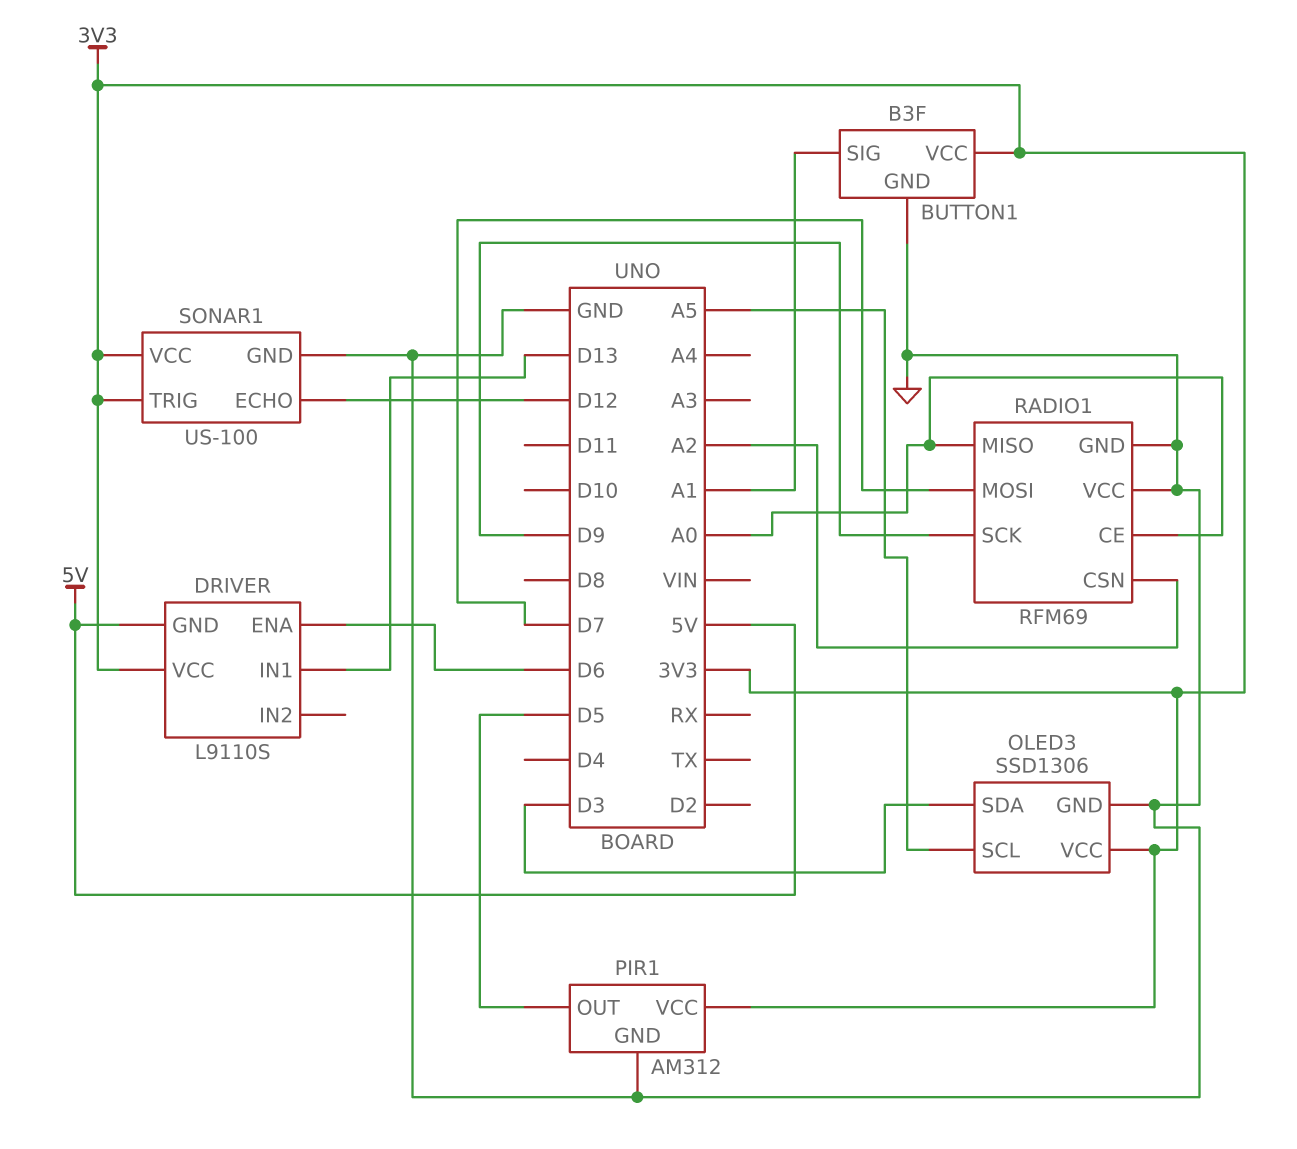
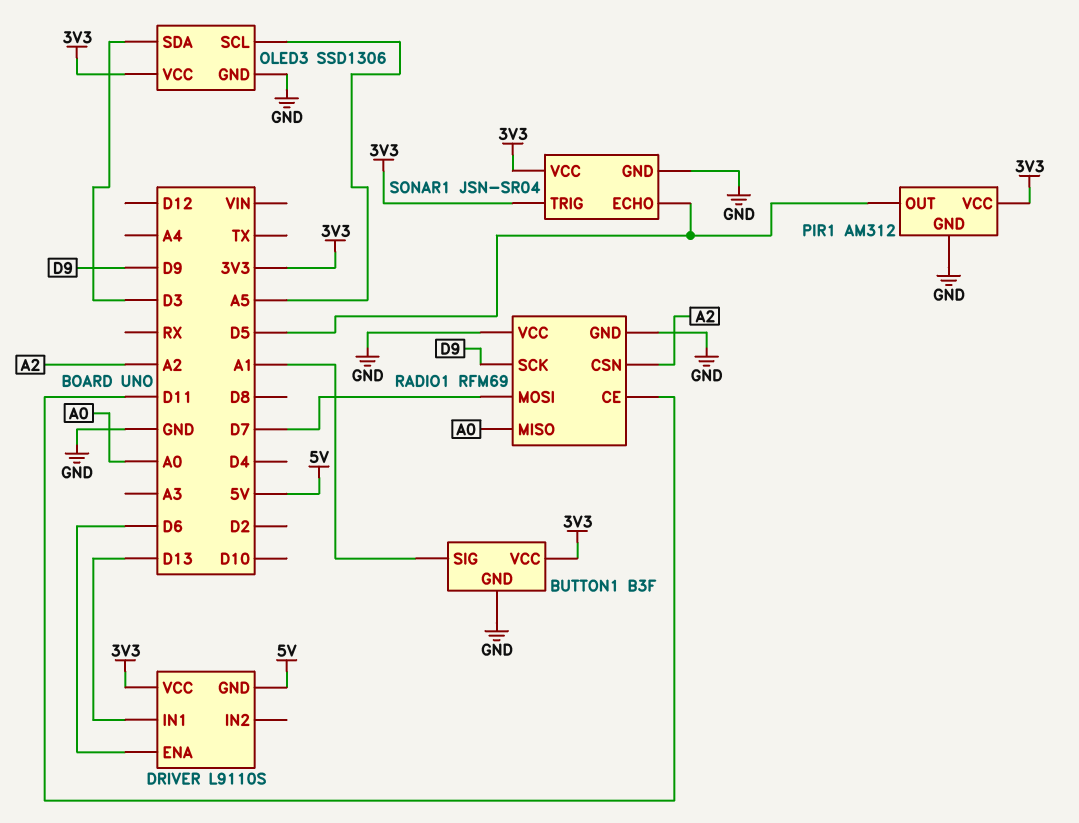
RADIO1 pin CE: A0 -> D11
SONAR1: US-100 -> JSN-SR04
SONAR1 pin ECHO: D12 -> D5

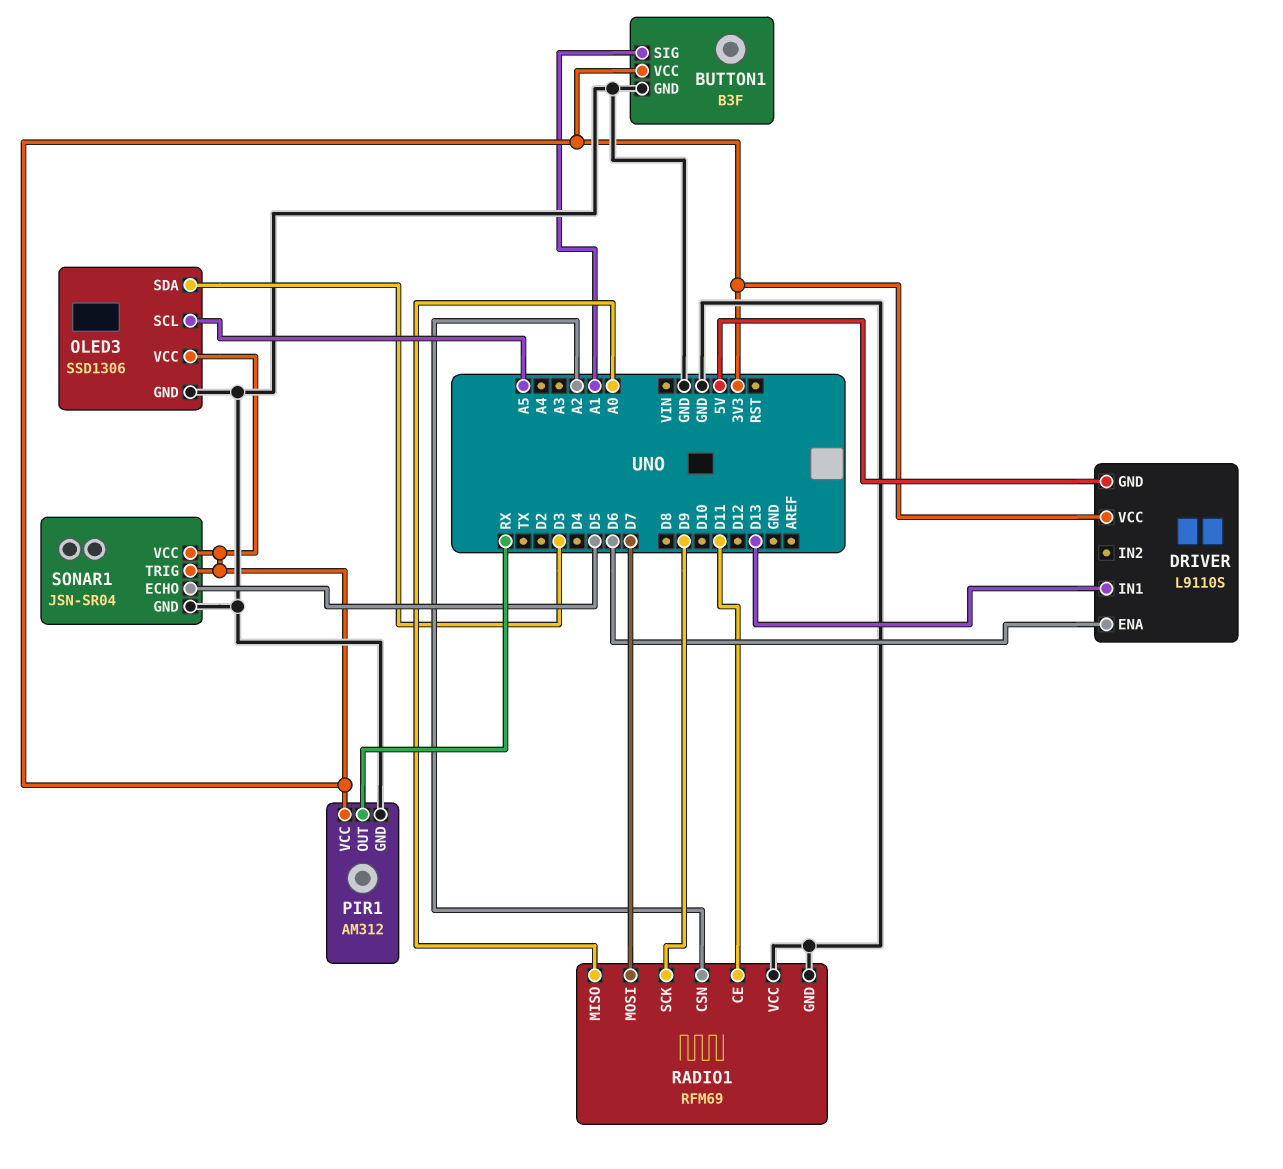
PIR1 pin OUT: D5 -> RX

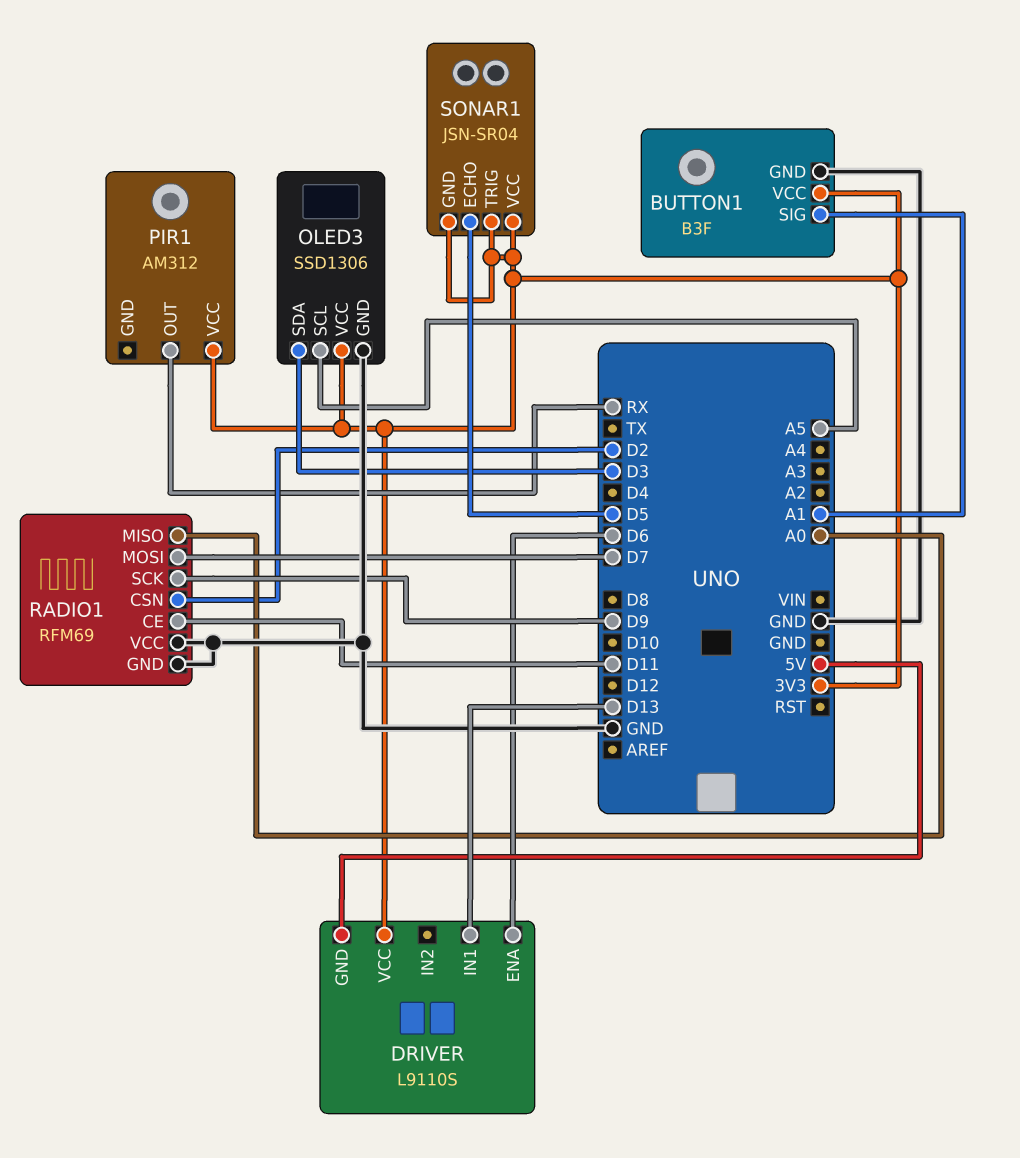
PIR1 pin GND: GND -> none
RADIO1 pin CSN: A2 -> D2
SONAR1 pin GND: GND -> 3V3

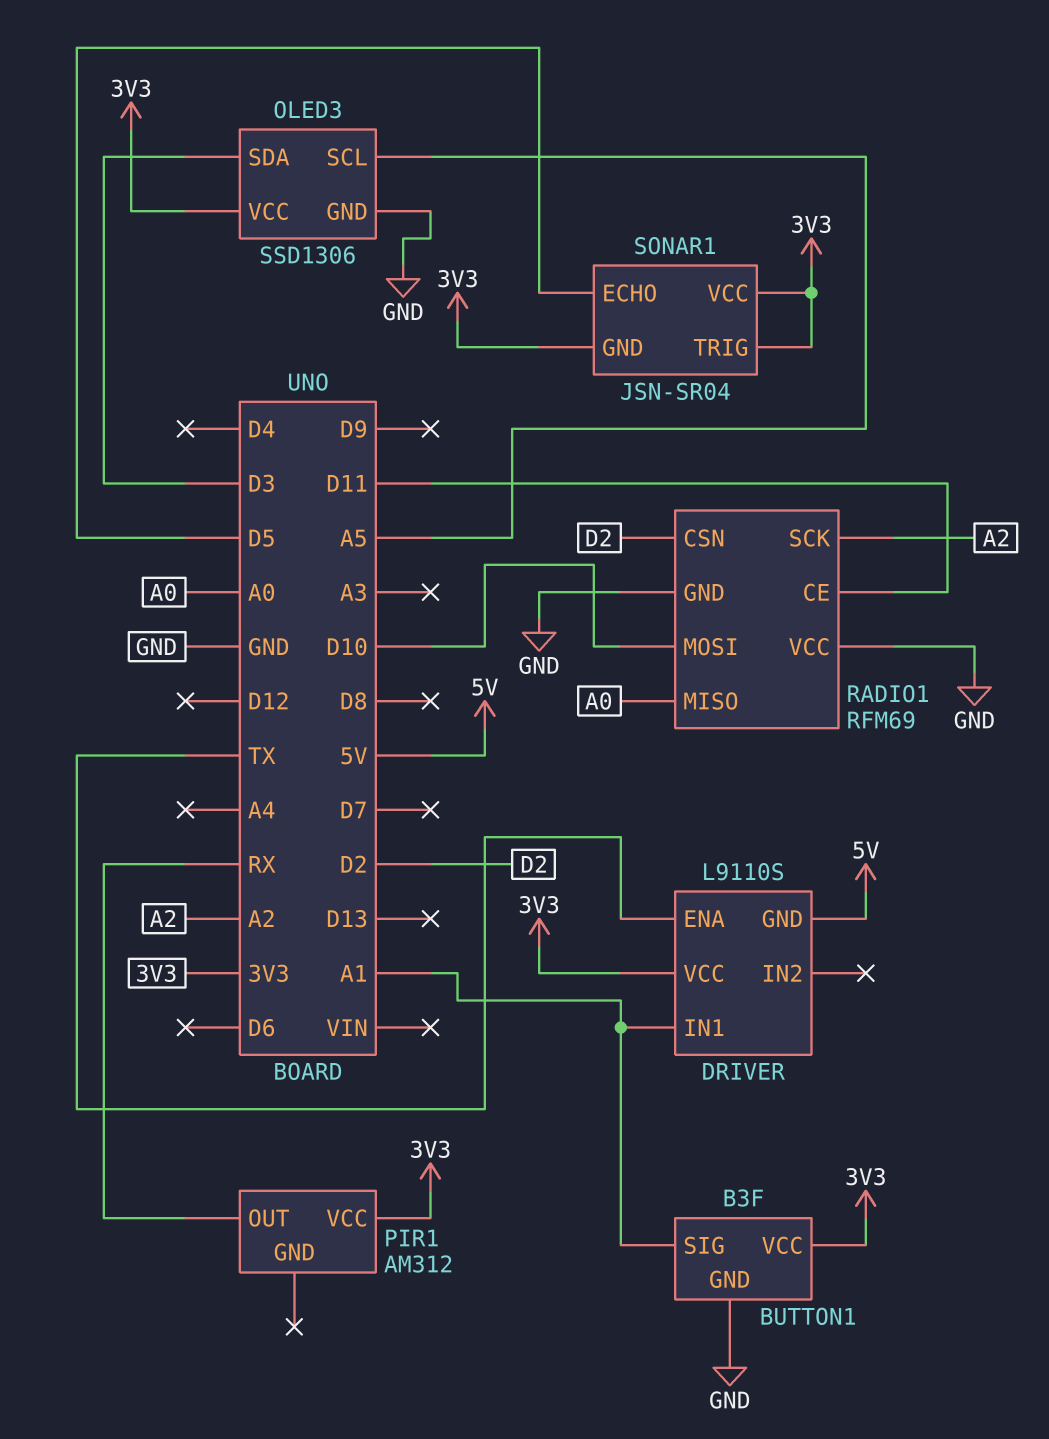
DRIVER pin ENA: D6 -> TX
DRIVER pin IN1: D13 -> A1
RADIO1 pin MOSI: D7 -> D10
RADIO1 pin SCK: D9 -> A2

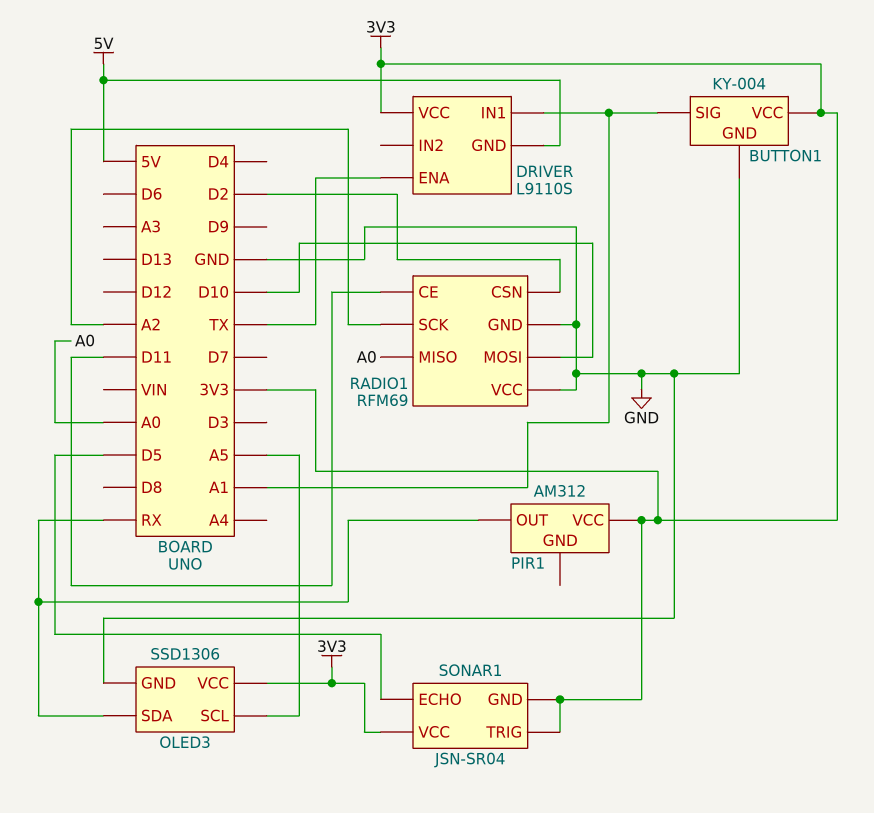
BUTTON1: B3F -> KY-004
OLED3 pin SDA: D3 -> RX

